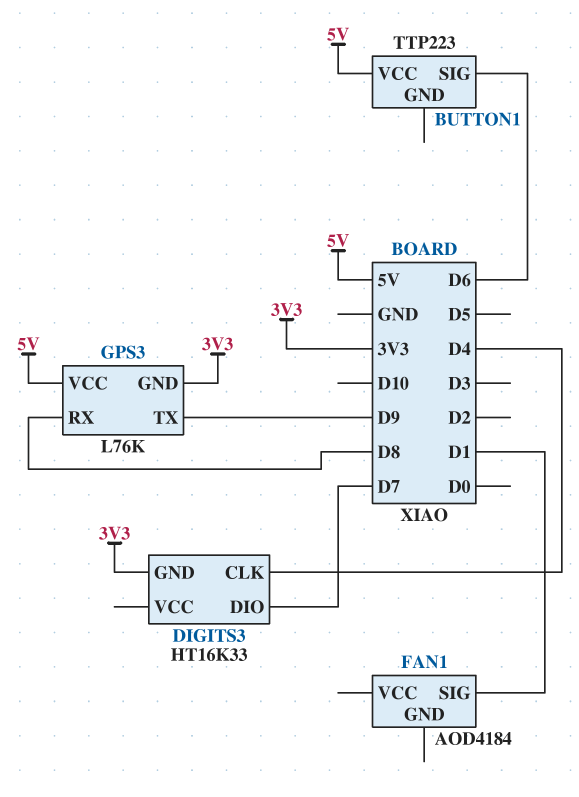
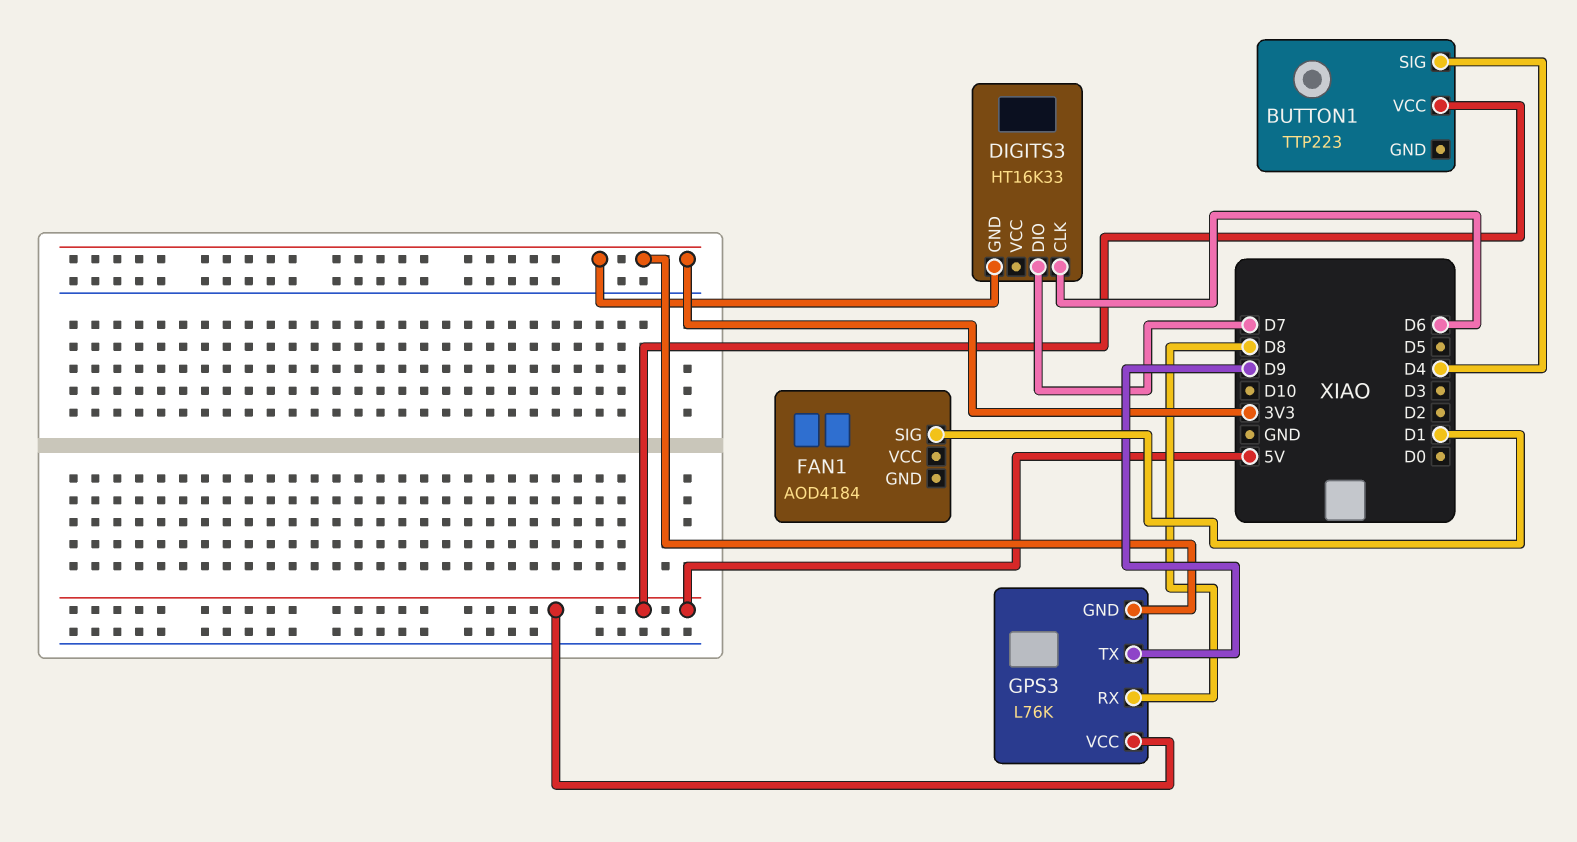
BUTTON1 pin SIG: D6 -> D4
DIGITS3 pin CLK: D4 -> D6

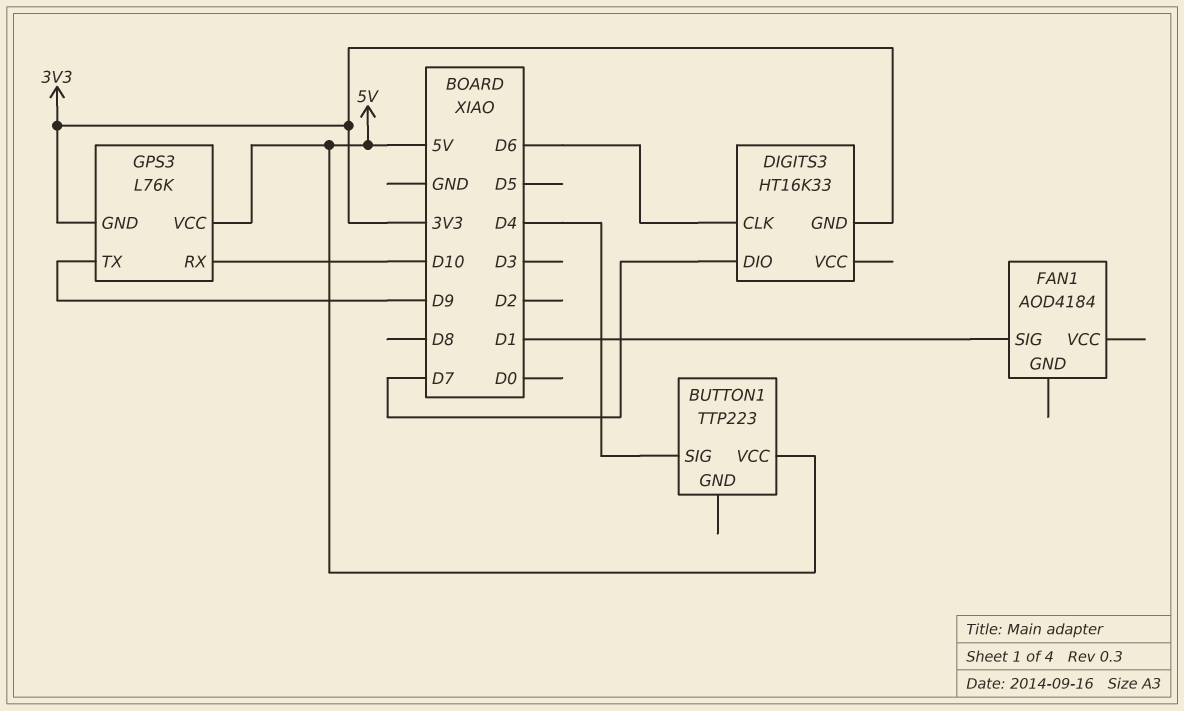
GPS3 pin RX: D8 -> D10

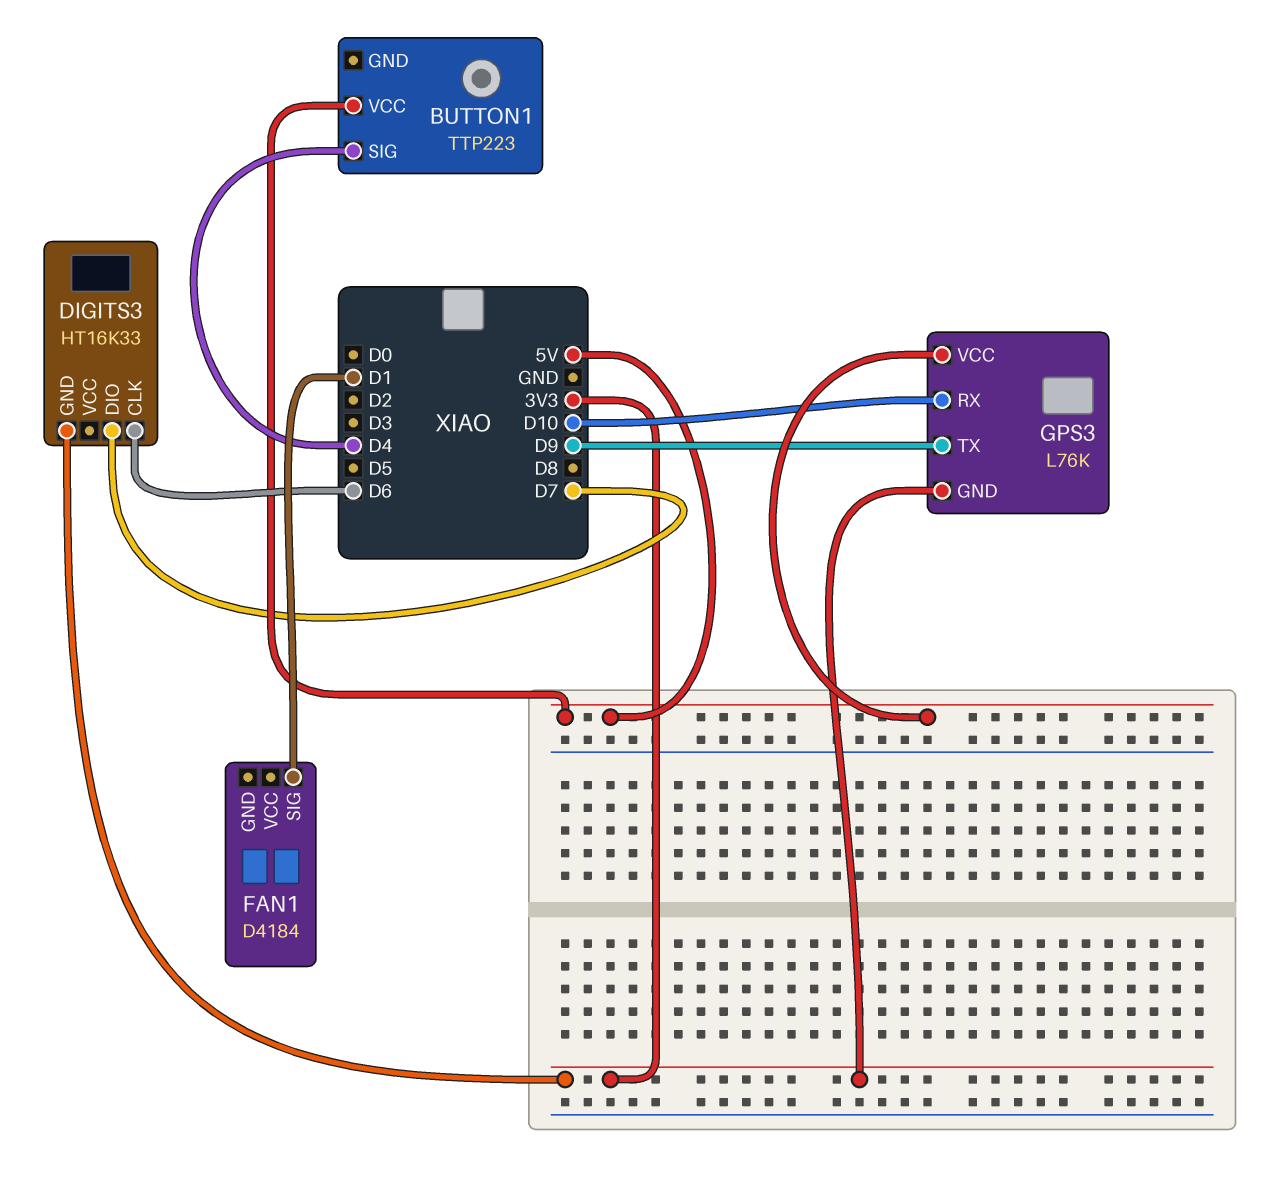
FAN1: AOD4184 -> D4184

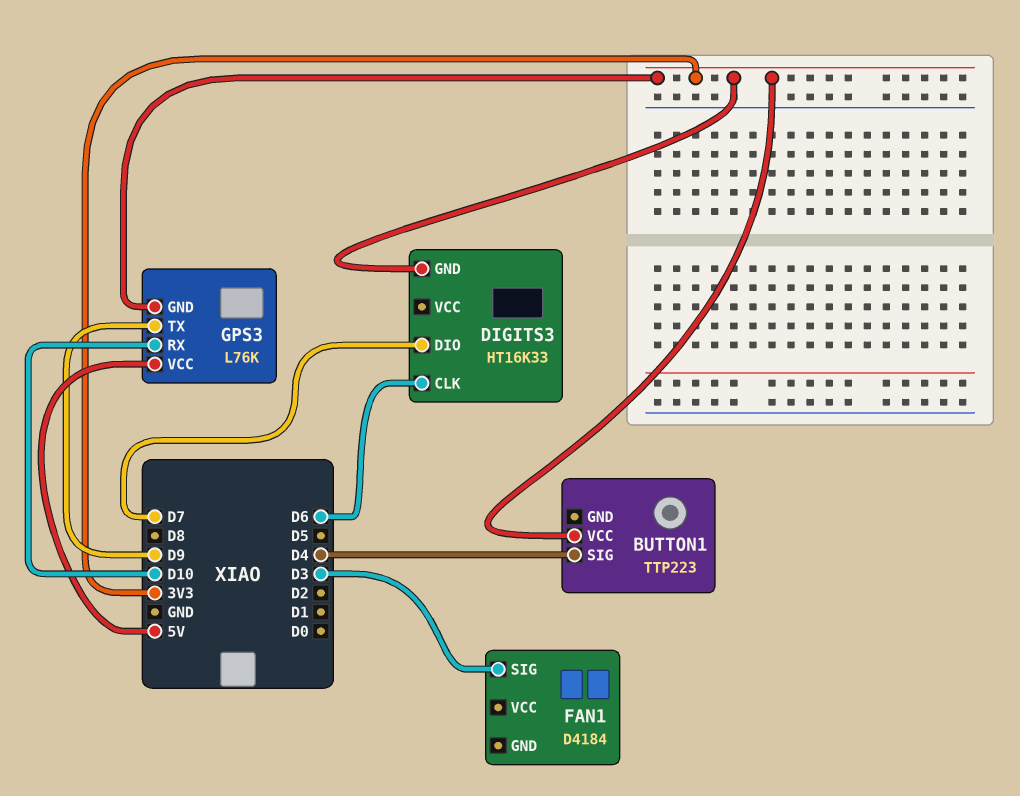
BUTTON1 pin VCC: 5V -> 3V3
FAN1 pin SIG: D1 -> D3

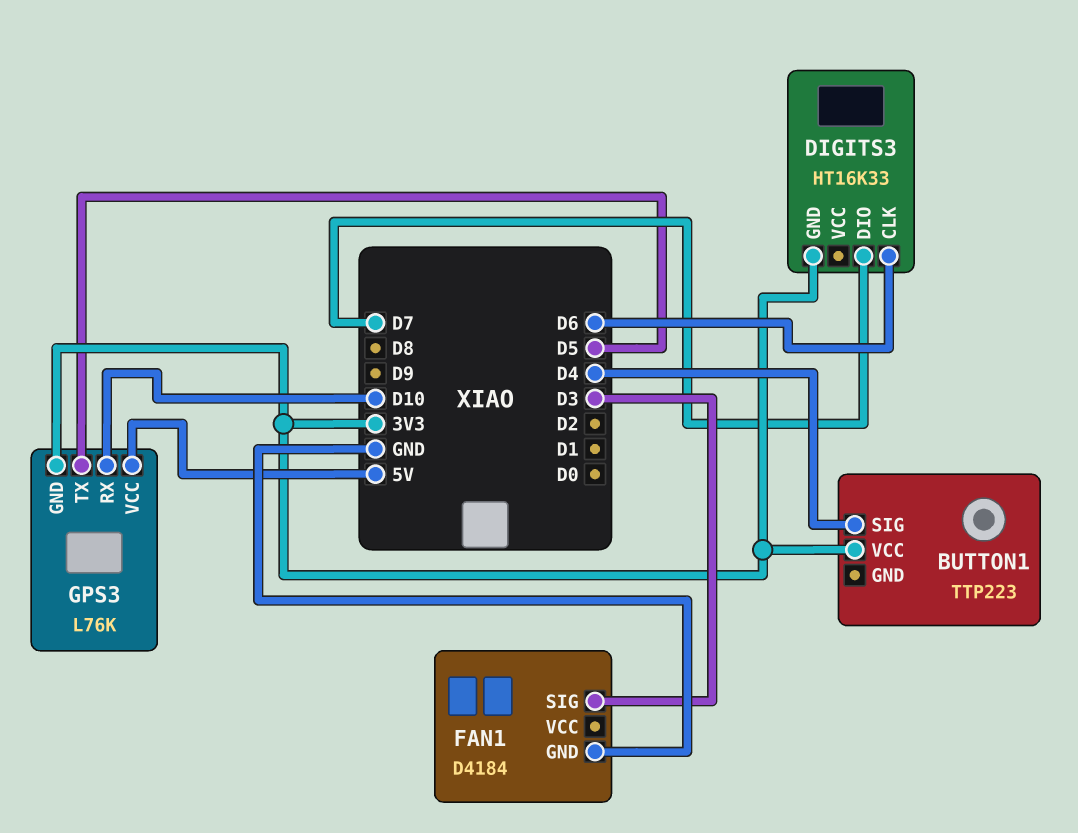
FAN1 pin GND: none -> GND
GPS3 pin TX: D9 -> D5

